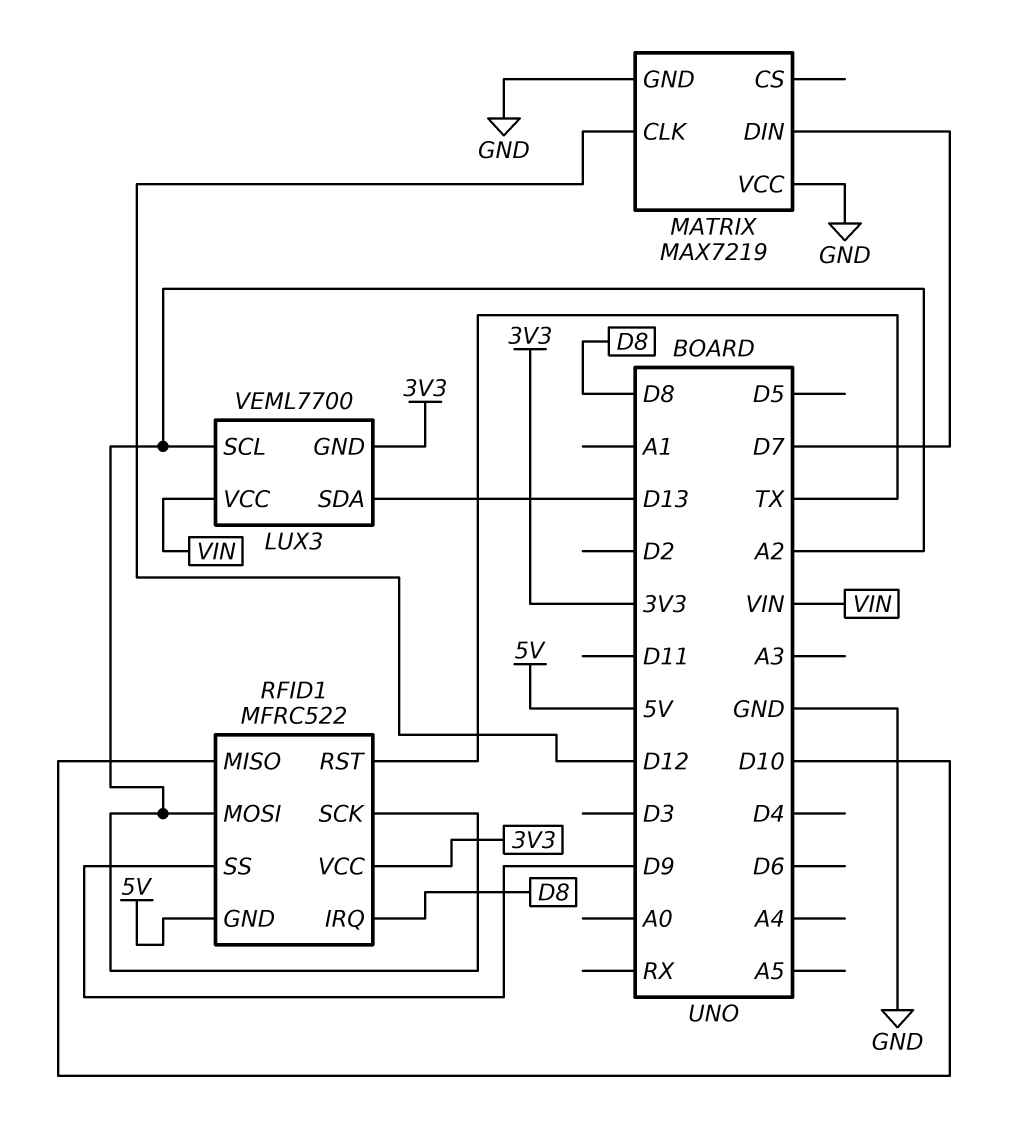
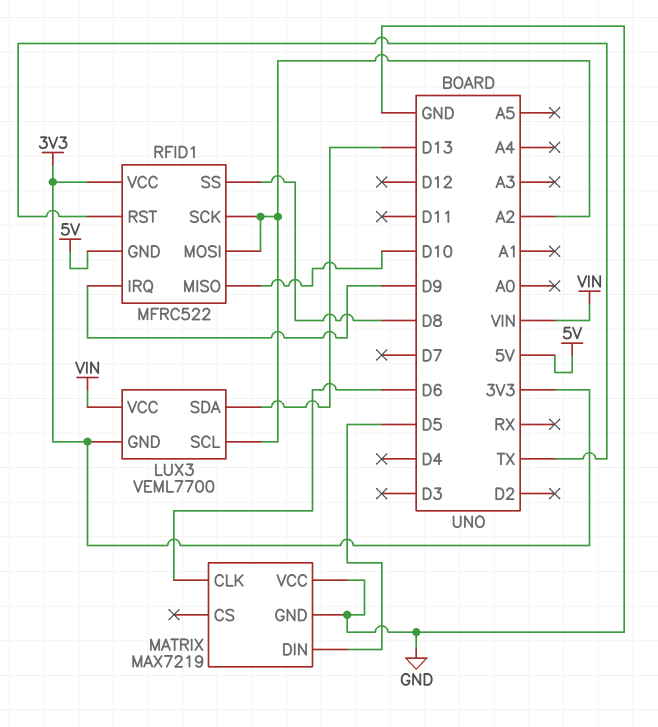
MATRIX pin CLK: D12 -> D6
MATRIX pin DIN: D7 -> D5
RFID1 pin IRQ: D8 -> D9
RFID1 pin SS: D9 -> D8

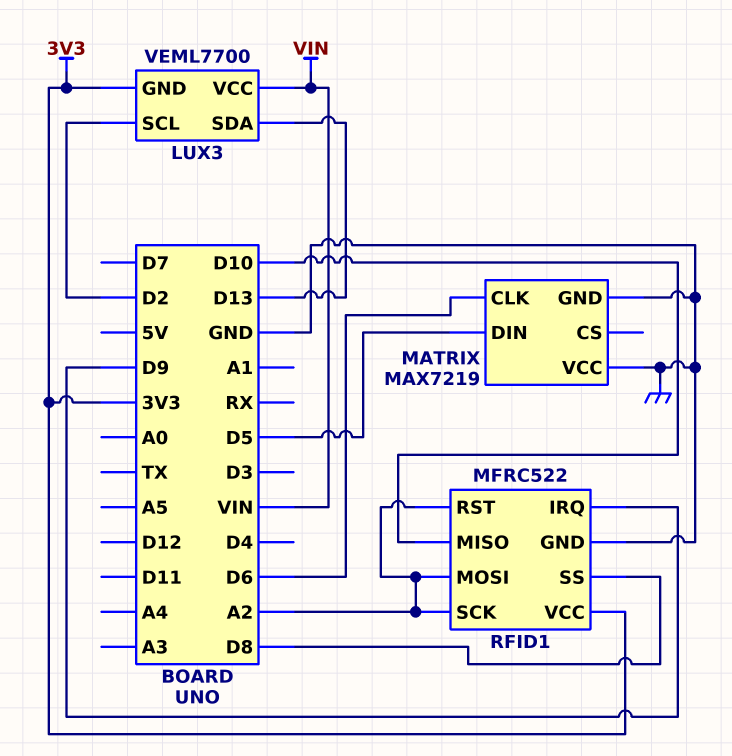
LUX3 pin SCL: A2 -> D2
RFID1 pin GND: 5V -> GND
RFID1 pin RST: TX -> A2

